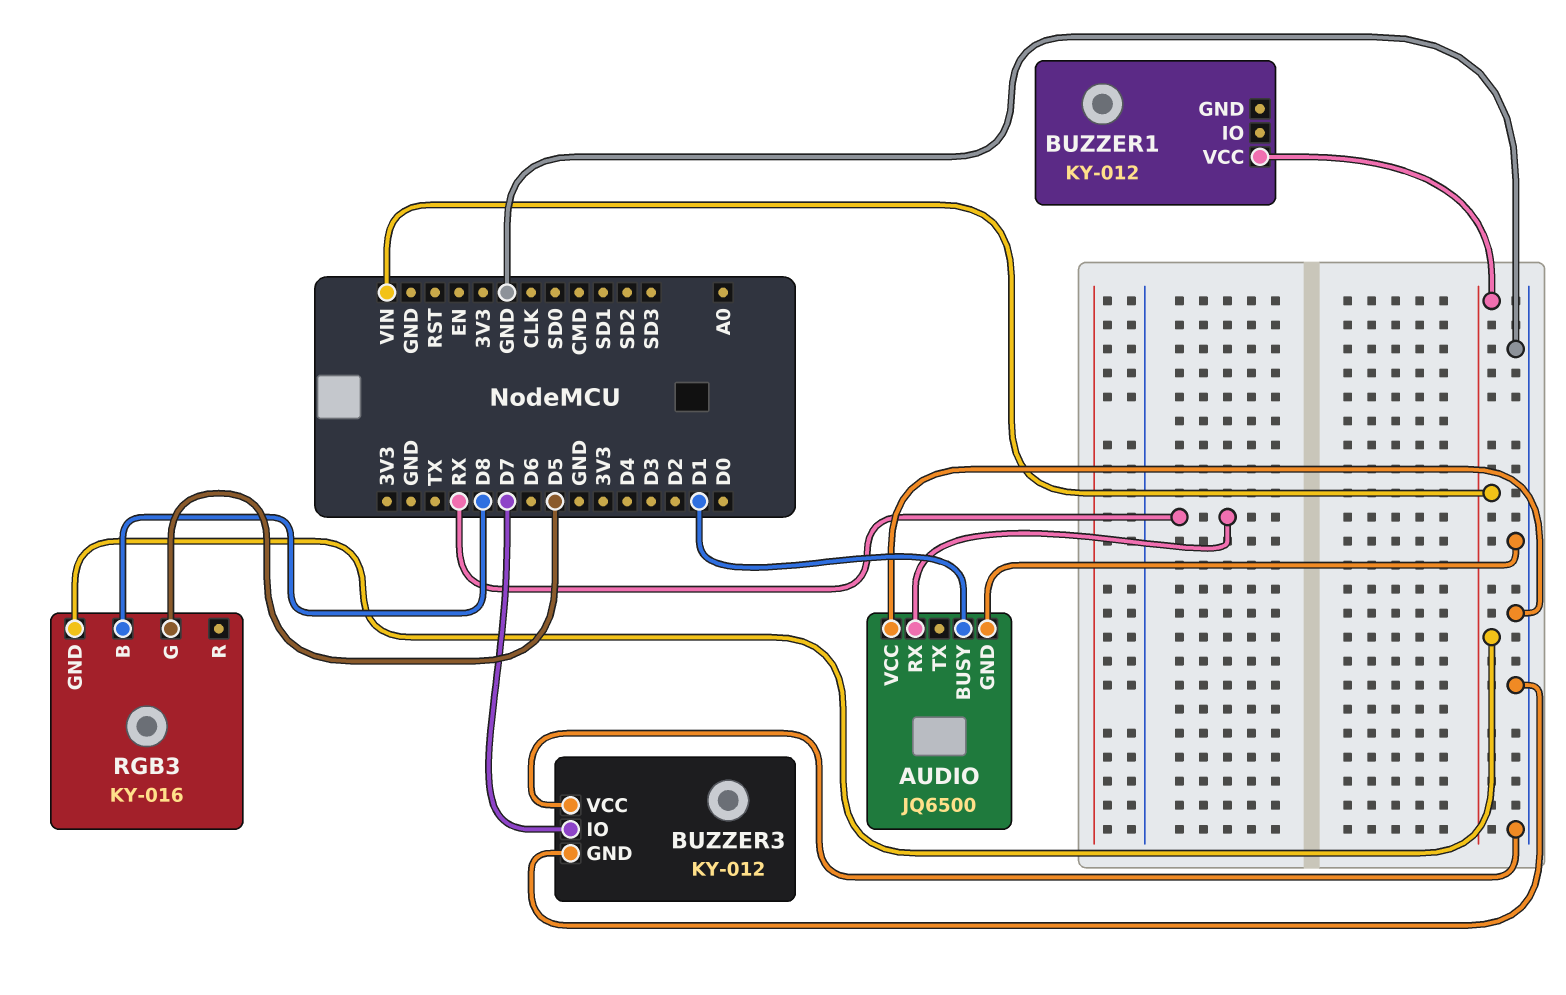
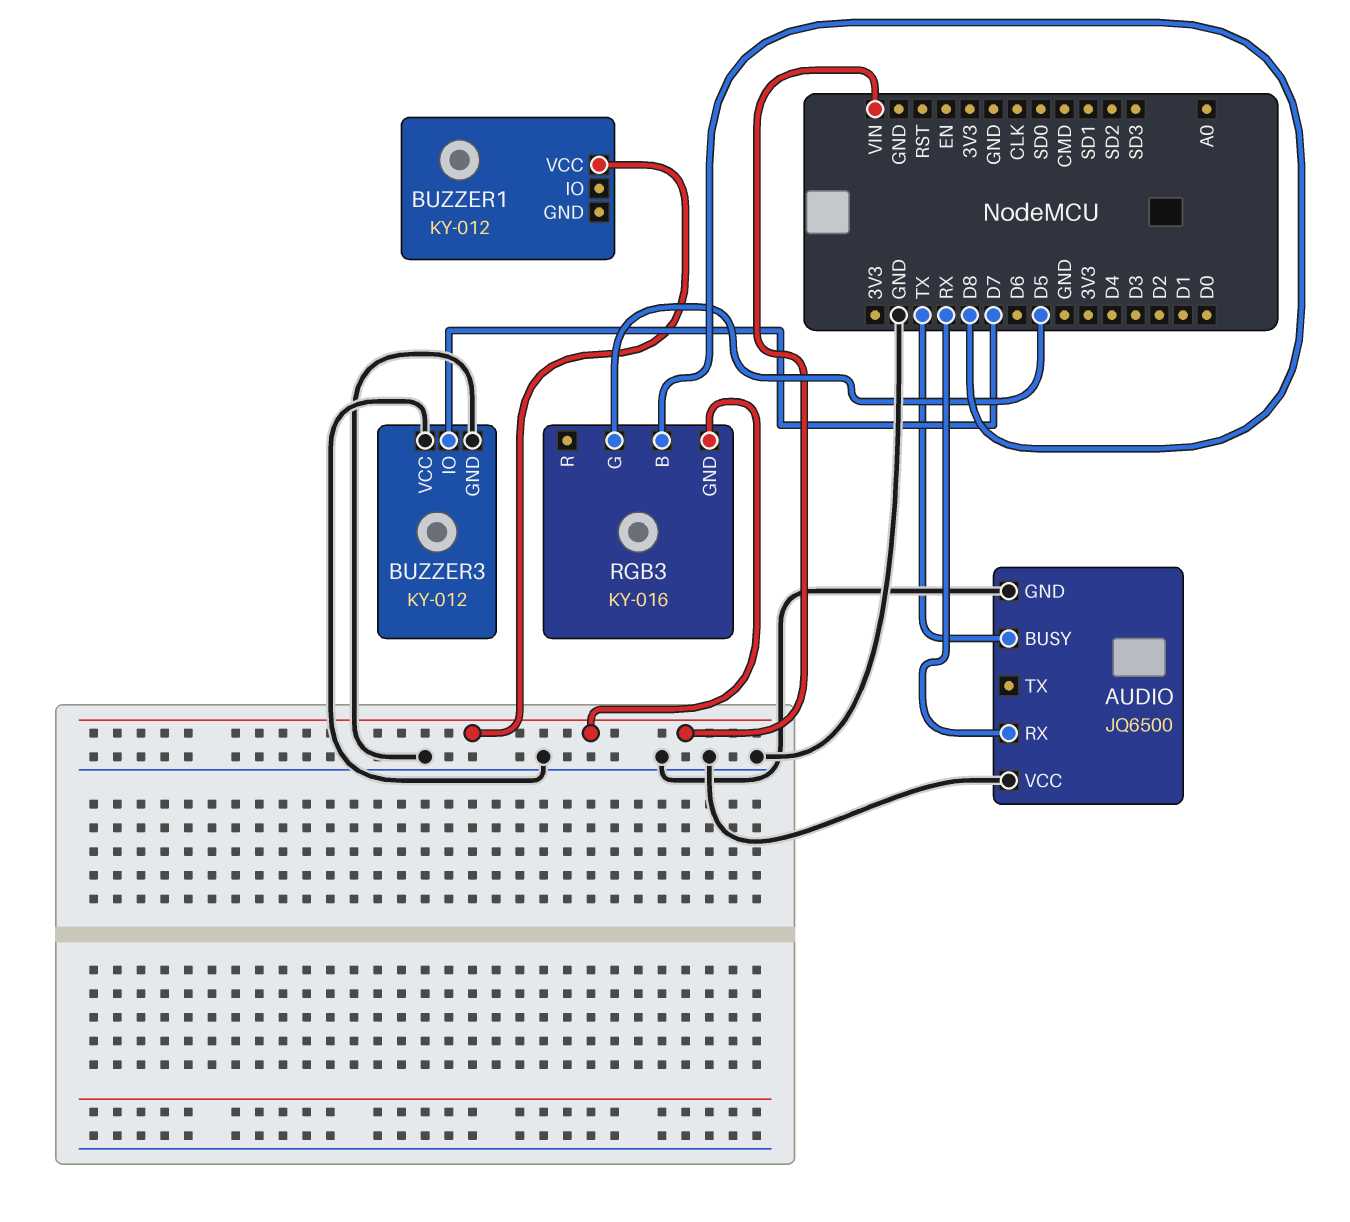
AUDIO pin BUSY: D1 -> TX

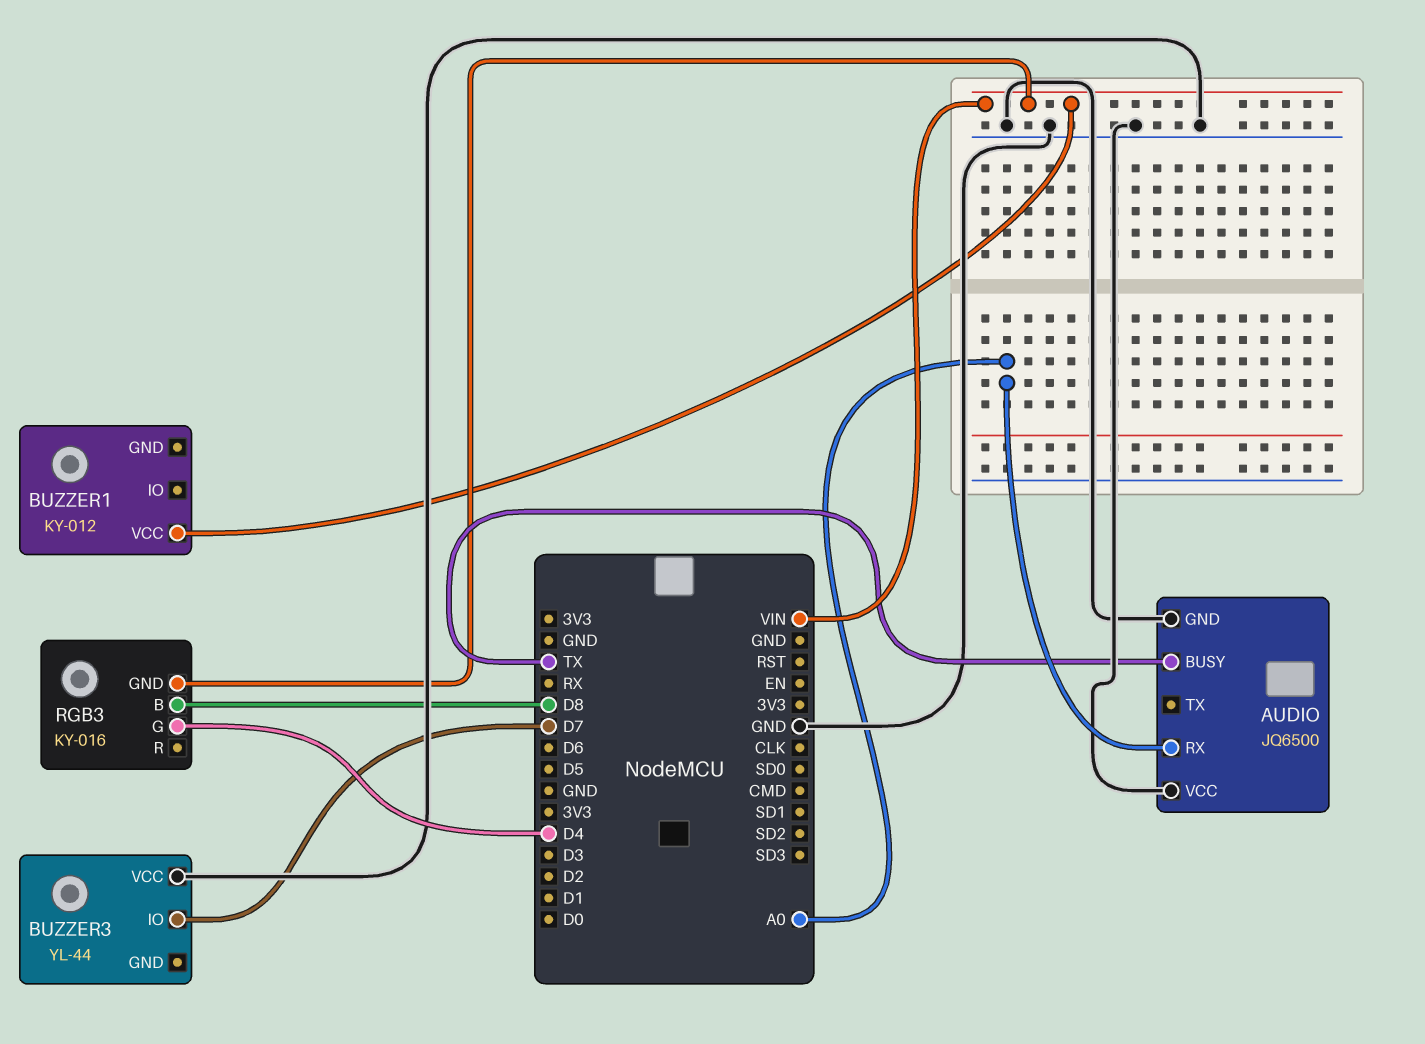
AUDIO pin RX: RX -> A0
BUZZER3: KY-012 -> YL-44
BUZZER3 pin GND: GND -> none
RGB3 pin G: D5 -> D4

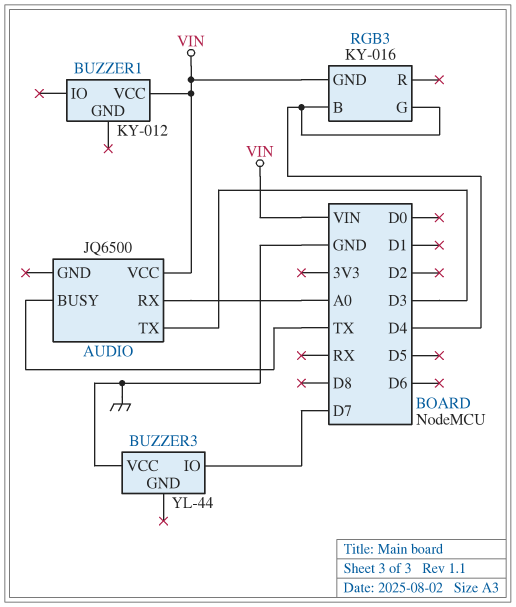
AUDIO pin GND: GND -> none
AUDIO pin TX: none -> D3
AUDIO pin VCC: GND -> VIN
RGB3 pin B: D8 -> D4

